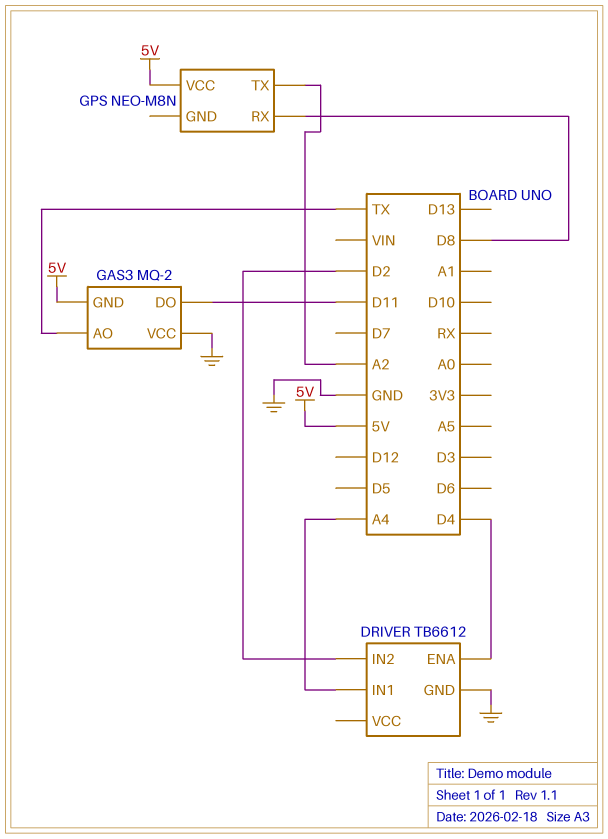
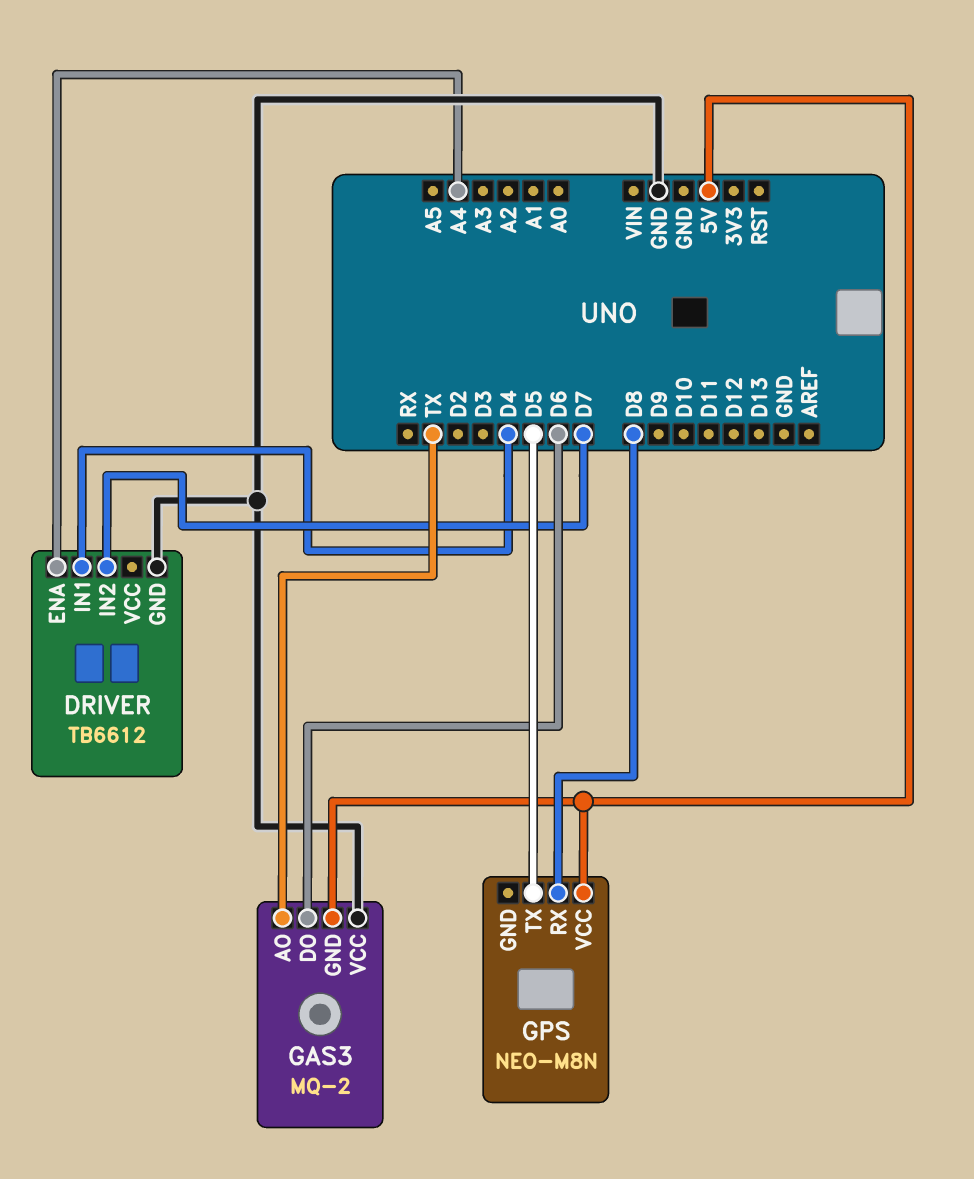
DRIVER pin ENA: D4 -> A4
DRIVER pin IN1: A4 -> D4
DRIVER pin IN2: D2 -> D7
GAS3 pin DO: D11 -> D6
GPS pin TX: A2 -> D5

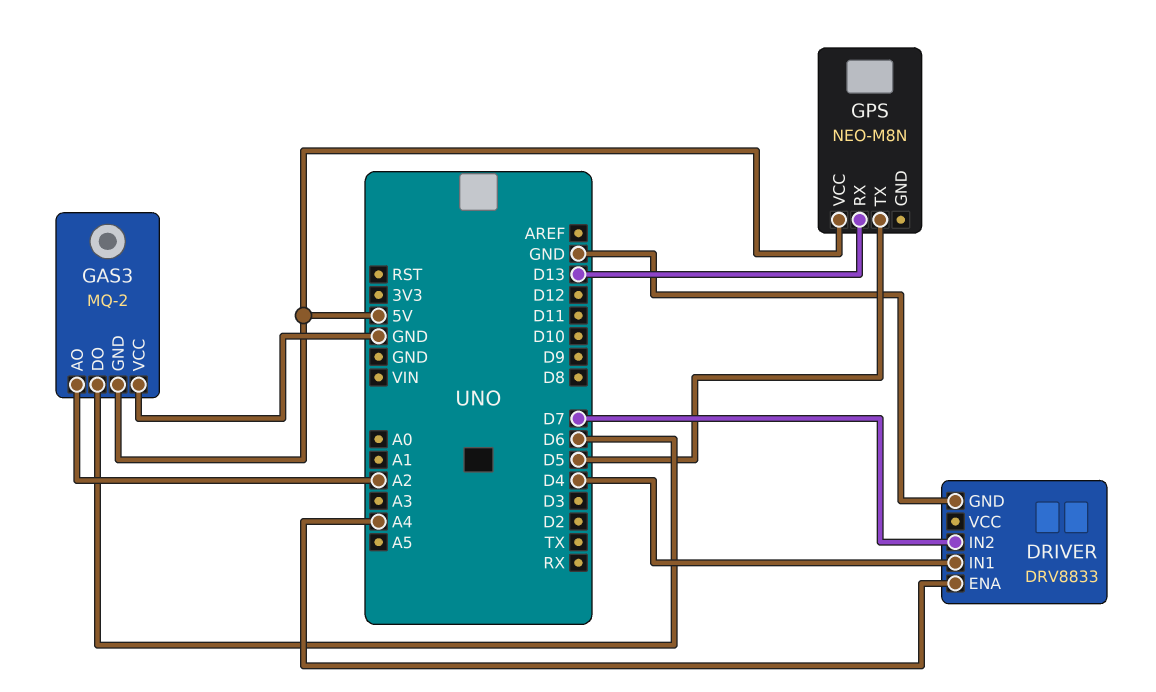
DRIVER: TB6612 -> DRV8833
GAS3 pin AO: TX -> A2
GPS pin RX: D8 -> D13

